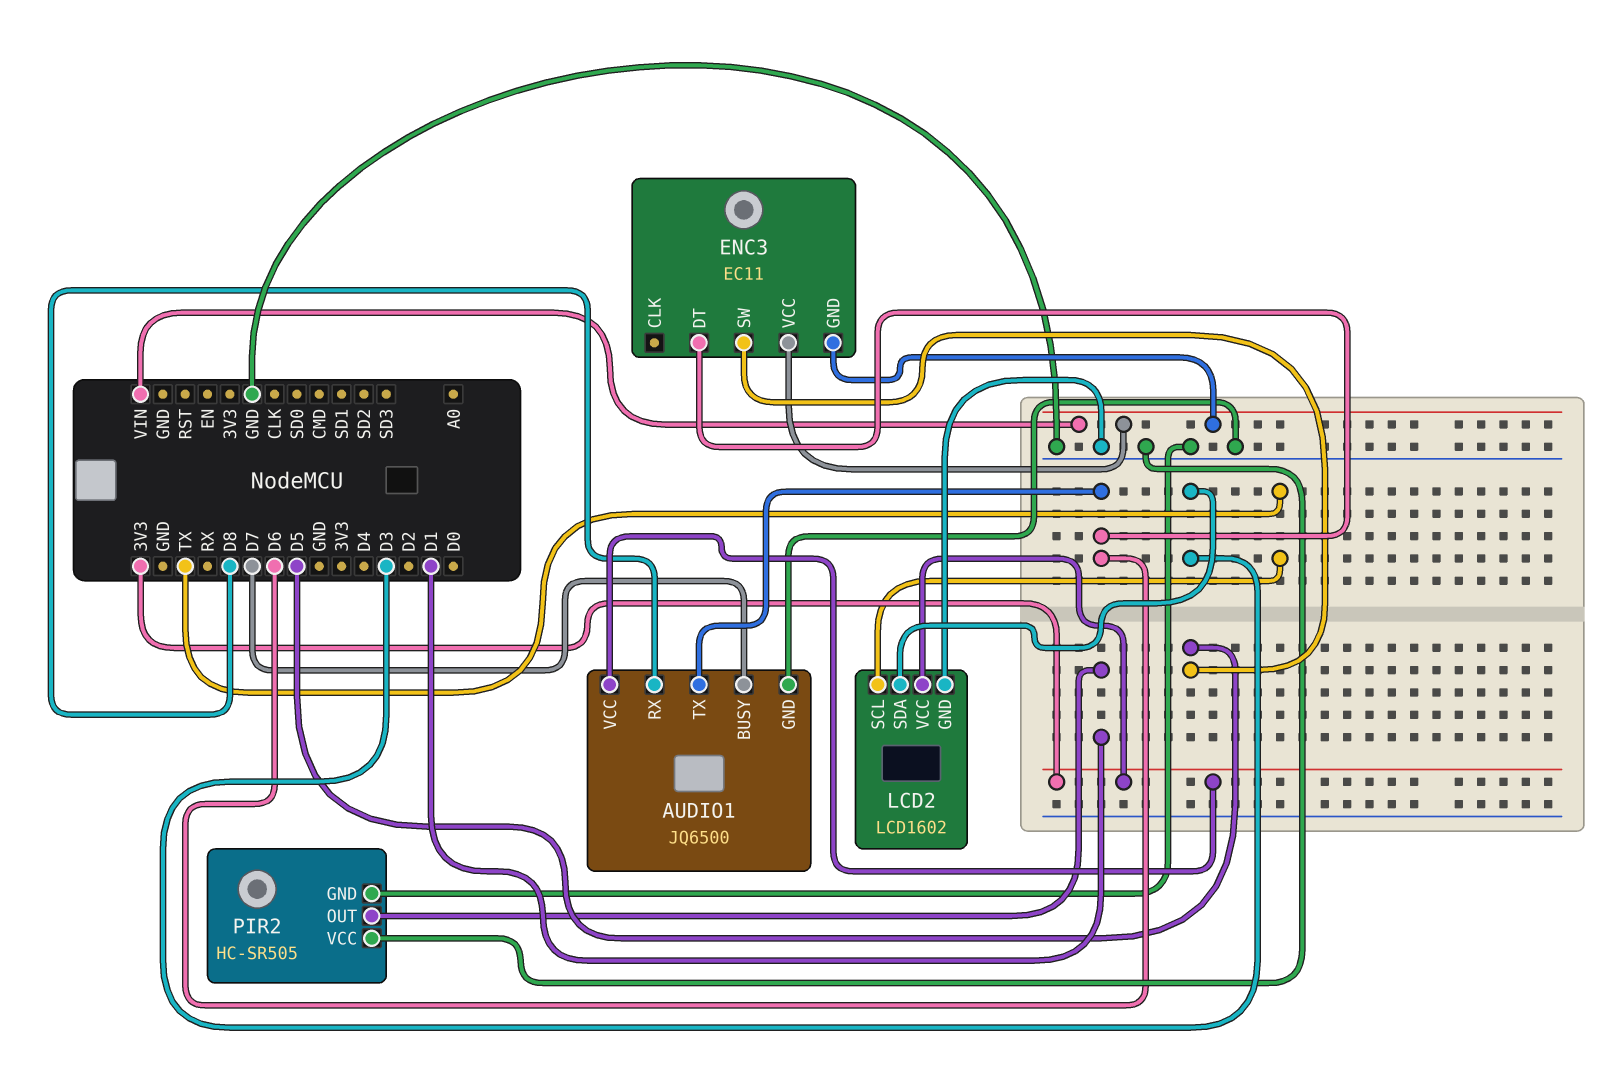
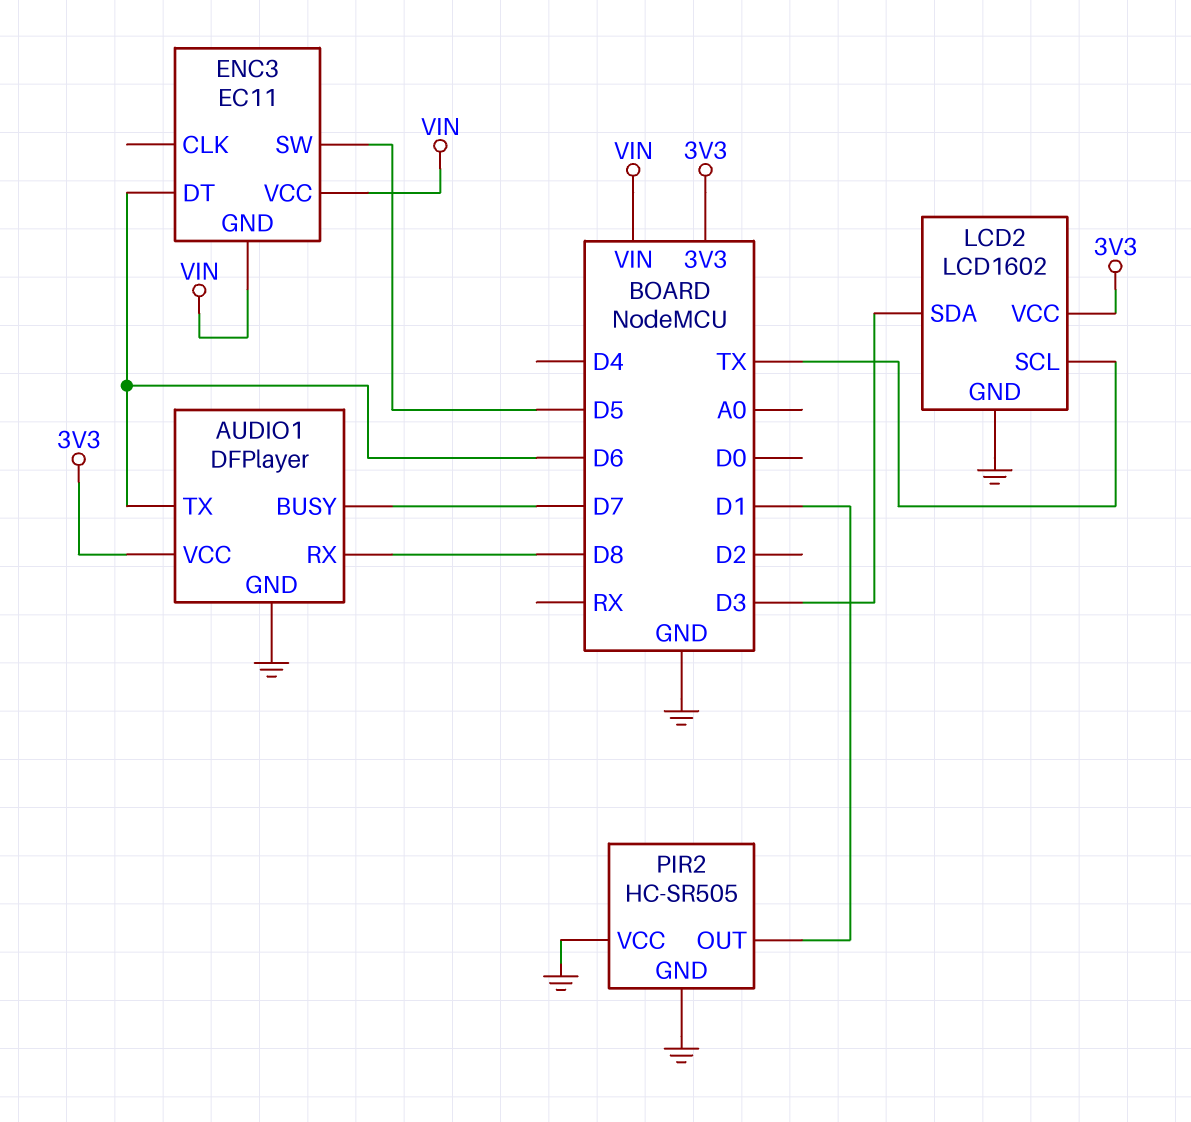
AUDIO1: JQ6500 -> DFPlayer

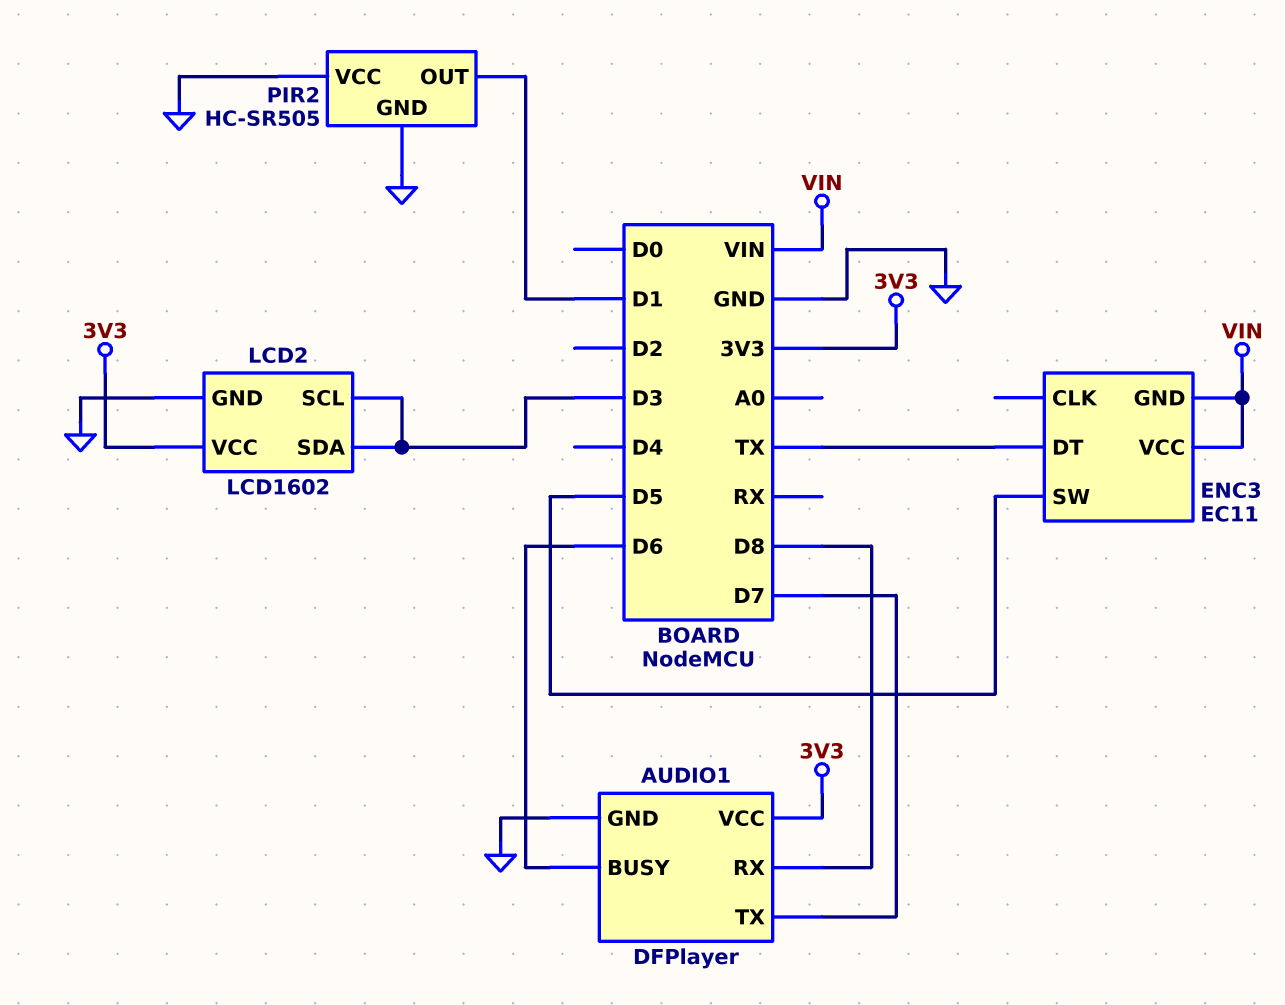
AUDIO1 pin BUSY: D7 -> D6
AUDIO1 pin TX: D6 -> D7
ENC3 pin DT: D6 -> TX
LCD2 pin SCL: TX -> D3

